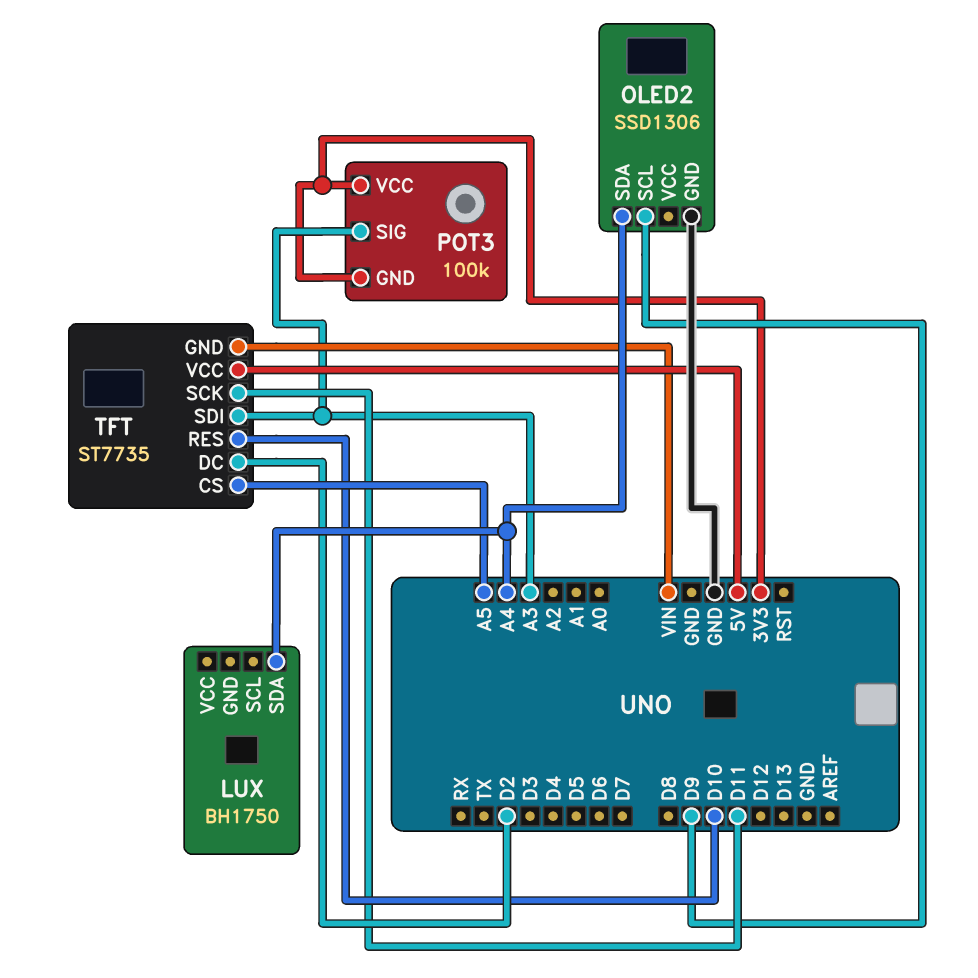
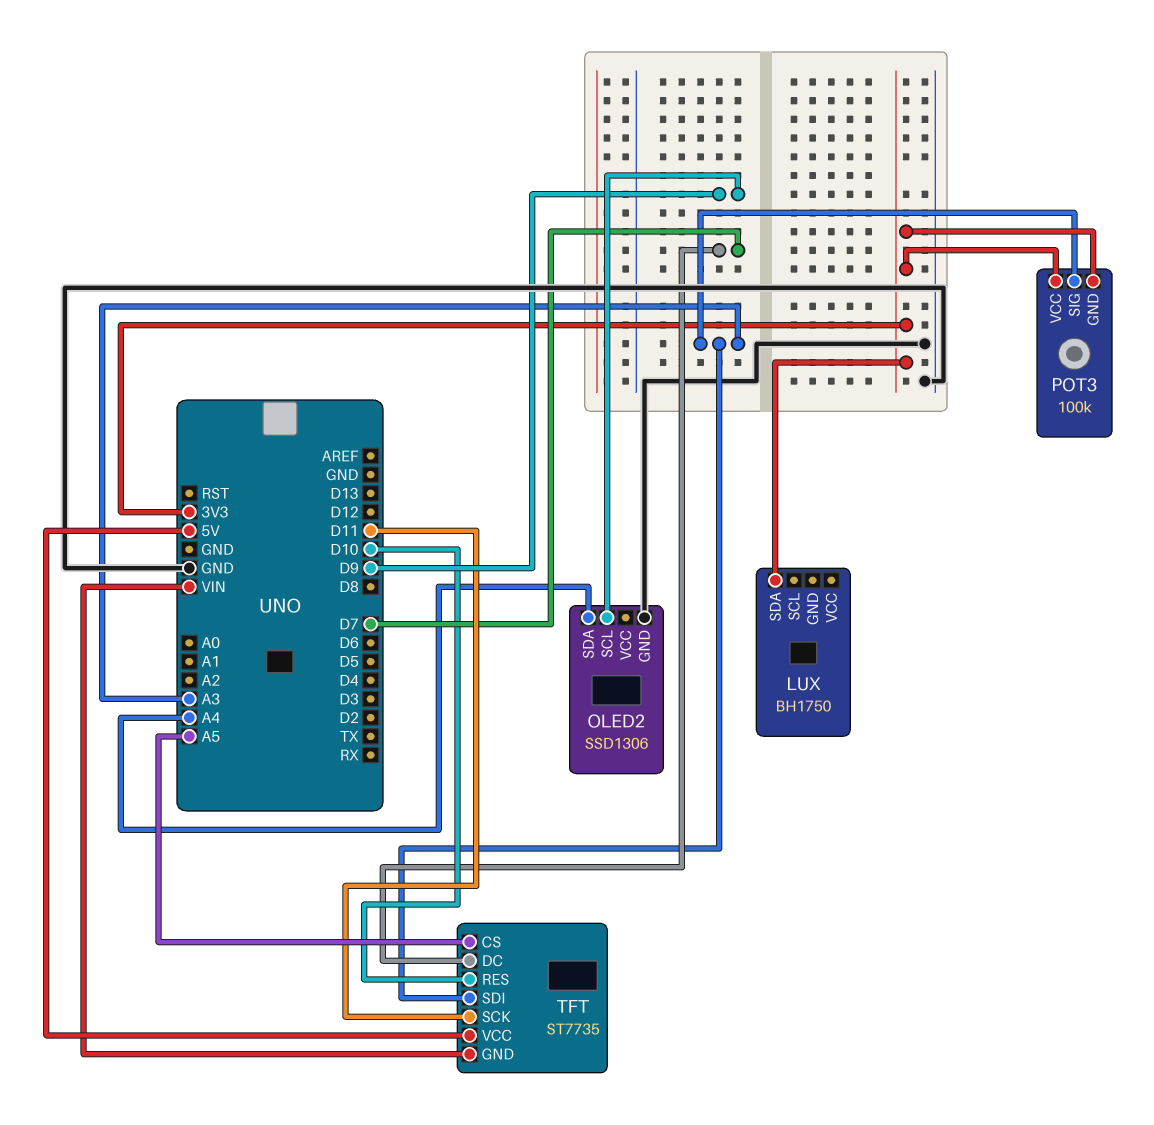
LUX pin SDA: A4 -> 3V3
TFT pin DC: D2 -> D7

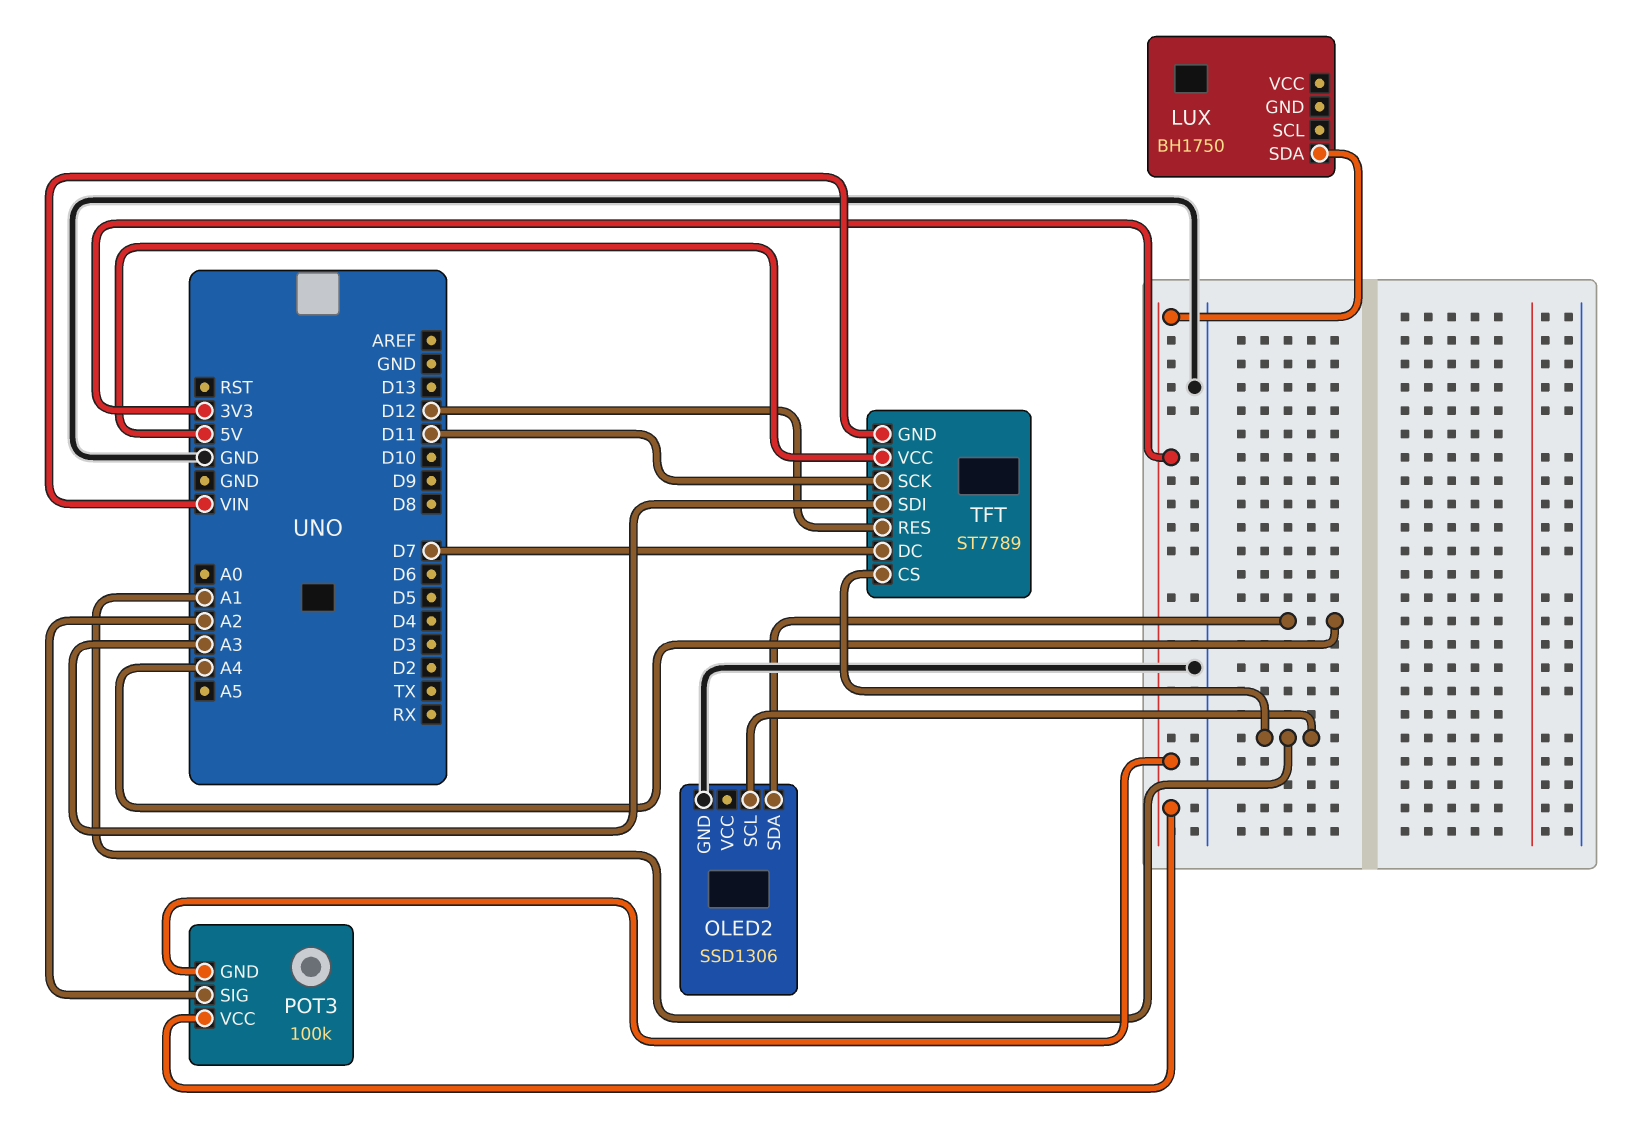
OLED2 pin SCL: D9 -> A1
POT3 pin SIG: A3 -> A2
TFT: ST7735 -> ST7789
TFT pin CS: A5 -> A1
TFT pin RES: D10 -> D12

